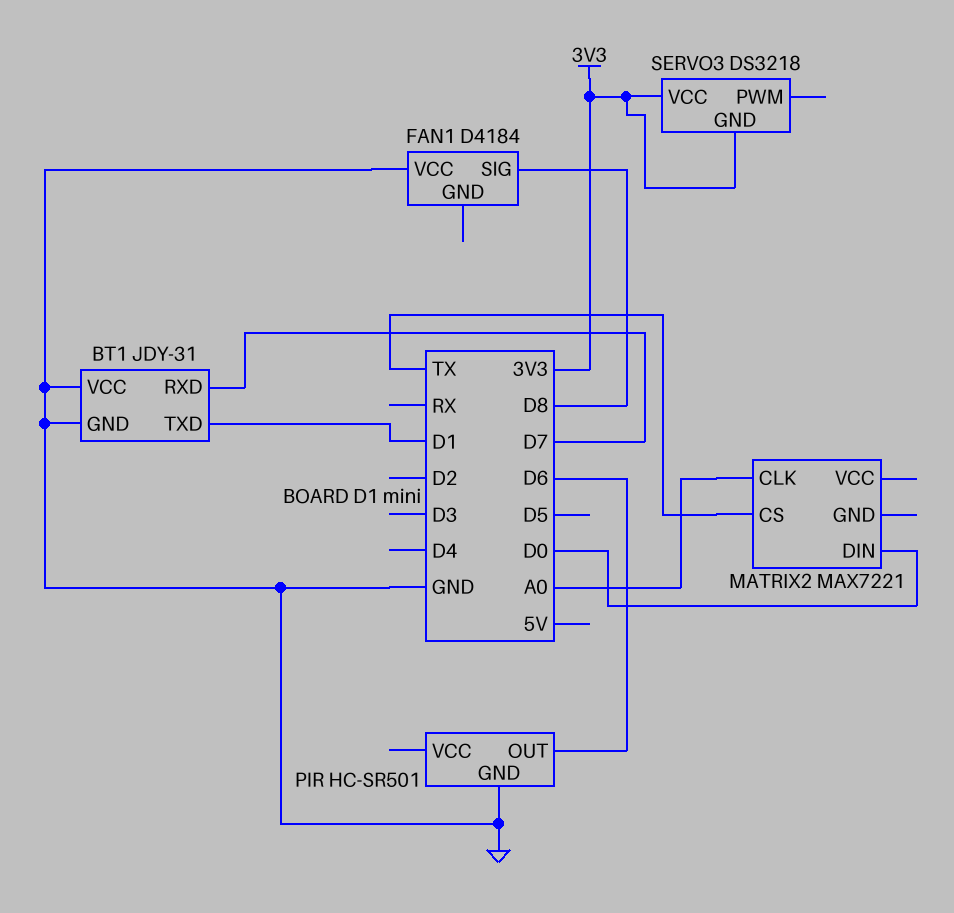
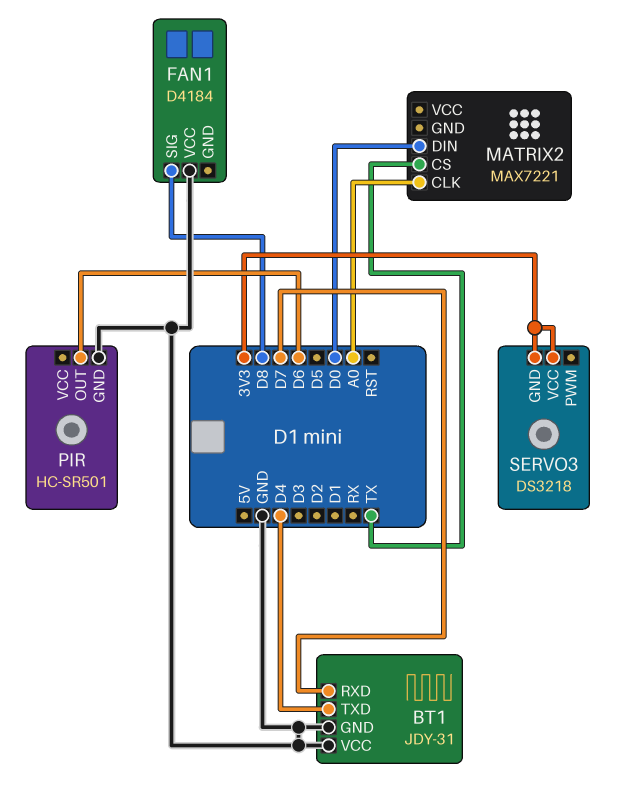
BT1 pin TXD: D1 -> D4

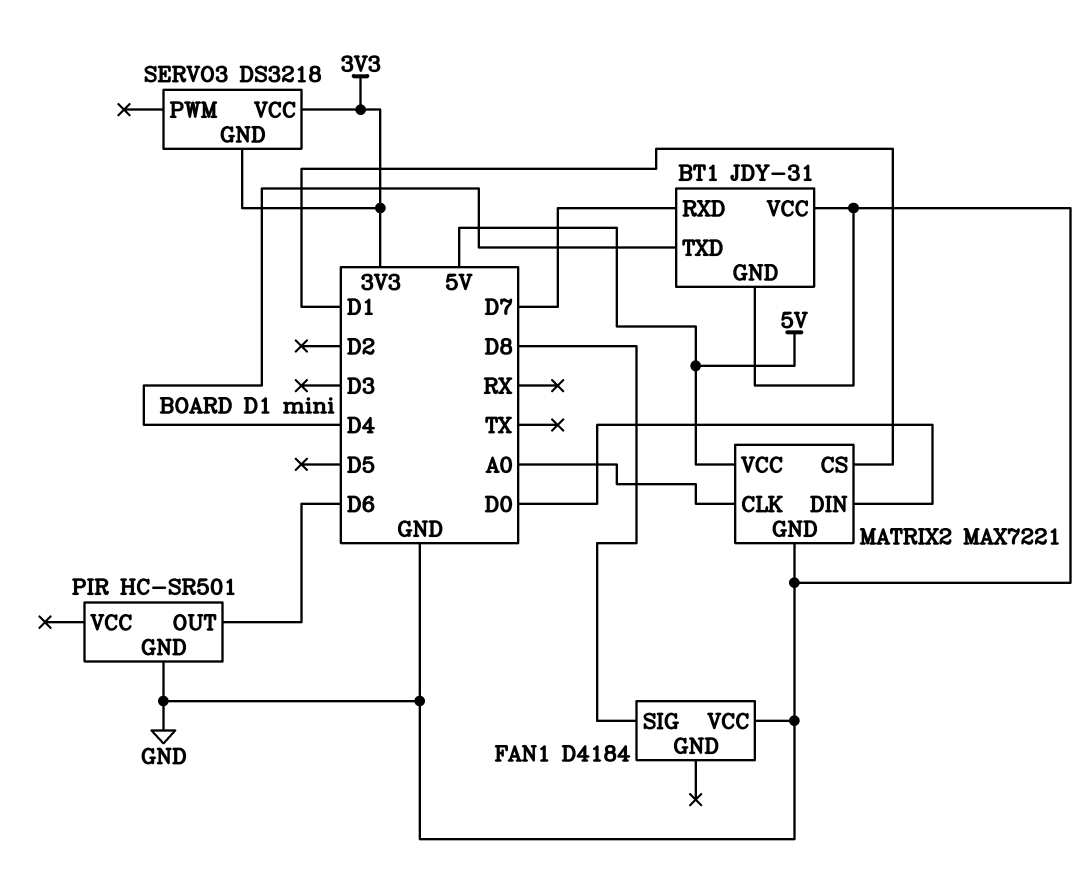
MATRIX2 pin CS: TX -> D1
MATRIX2 pin GND: none -> GND
MATRIX2 pin VCC: none -> 5V

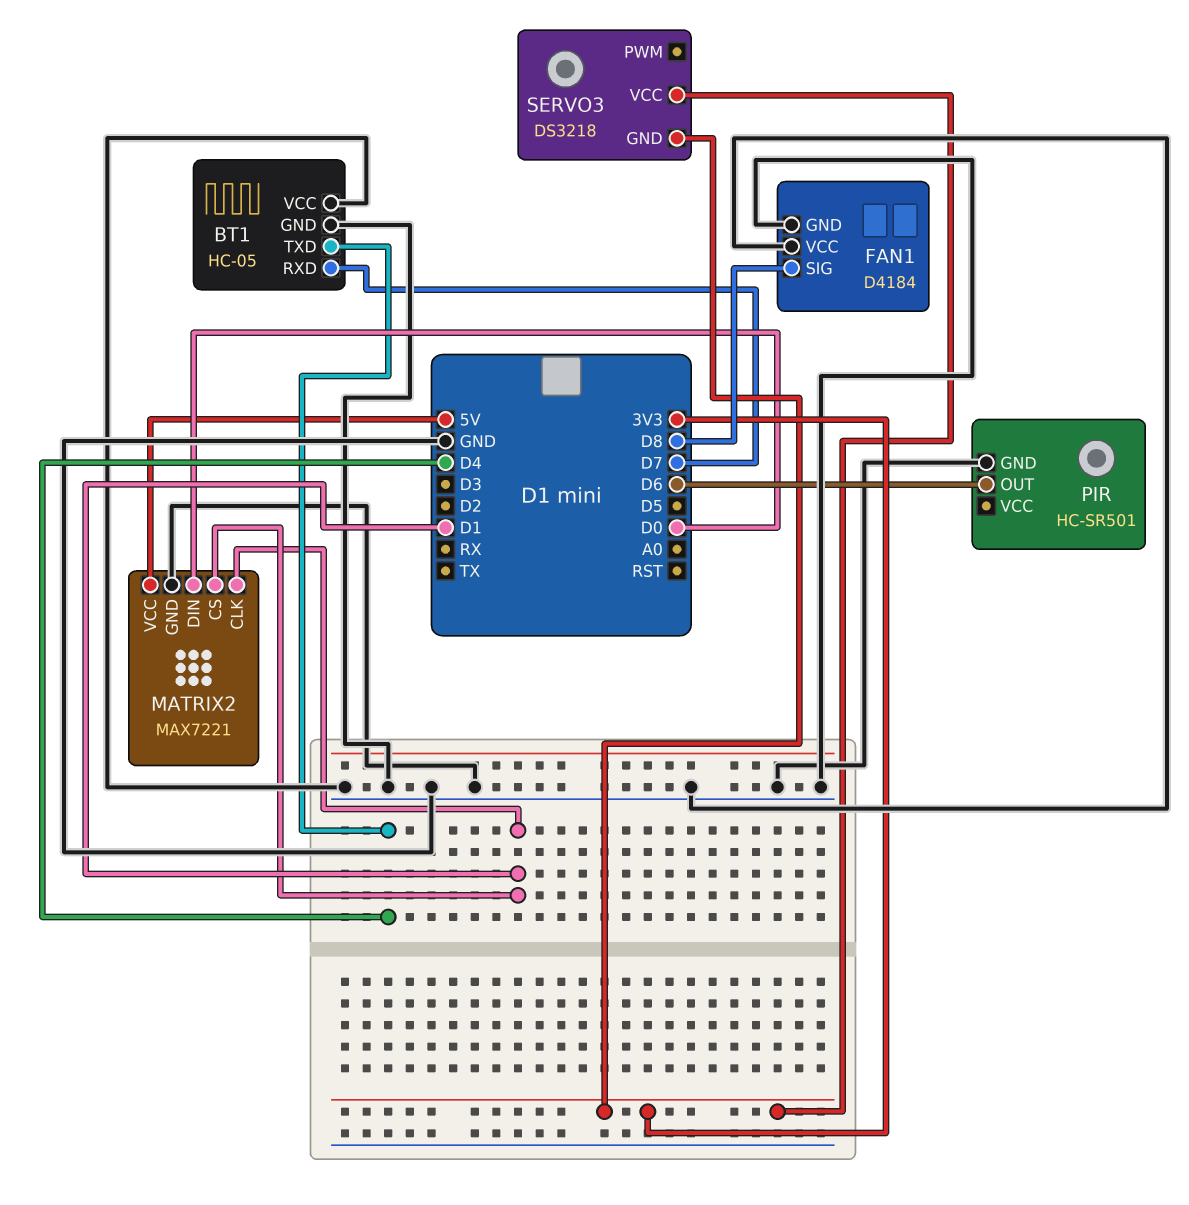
BT1: JDY-31 -> HC-05
FAN1 pin GND: none -> GND
MATRIX2 pin CLK: A0 -> D1

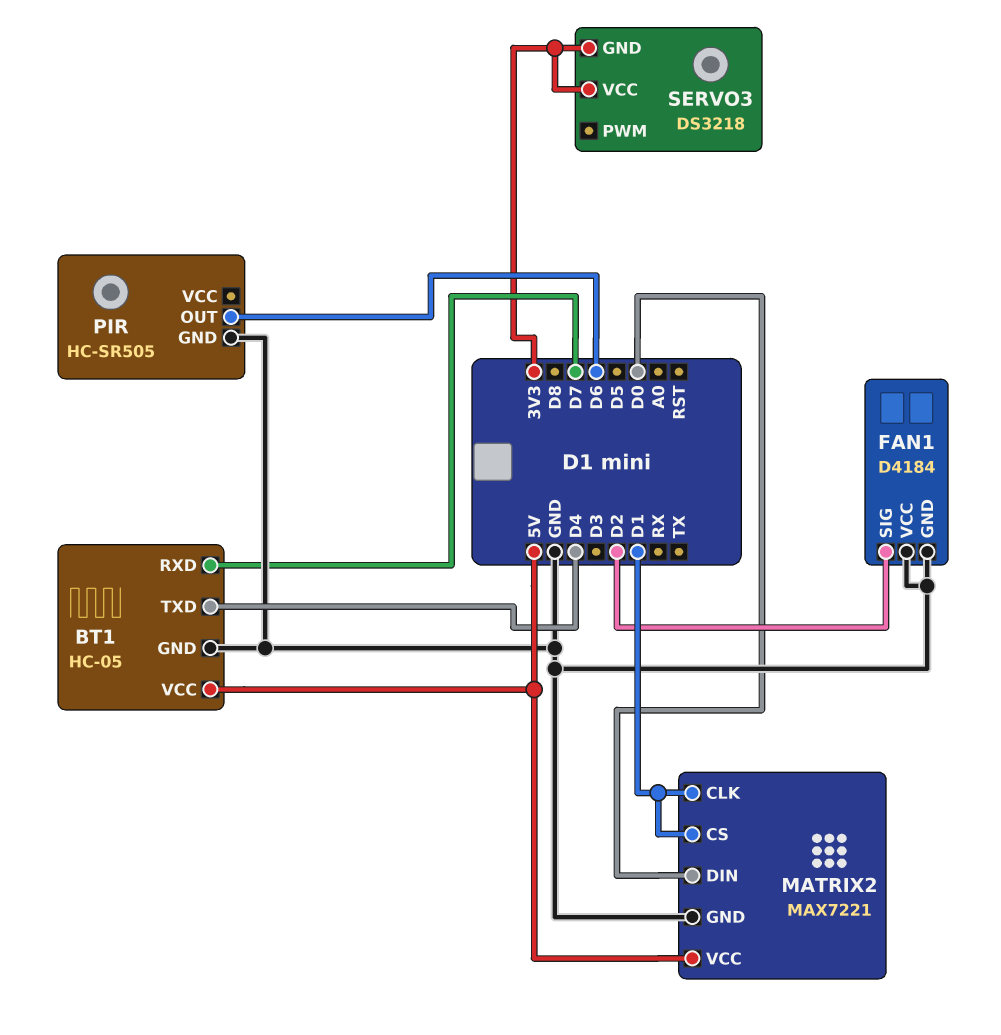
BT1 pin VCC: GND -> 5V
FAN1 pin SIG: D8 -> D2
PIR: HC-SR501 -> HC-SR505

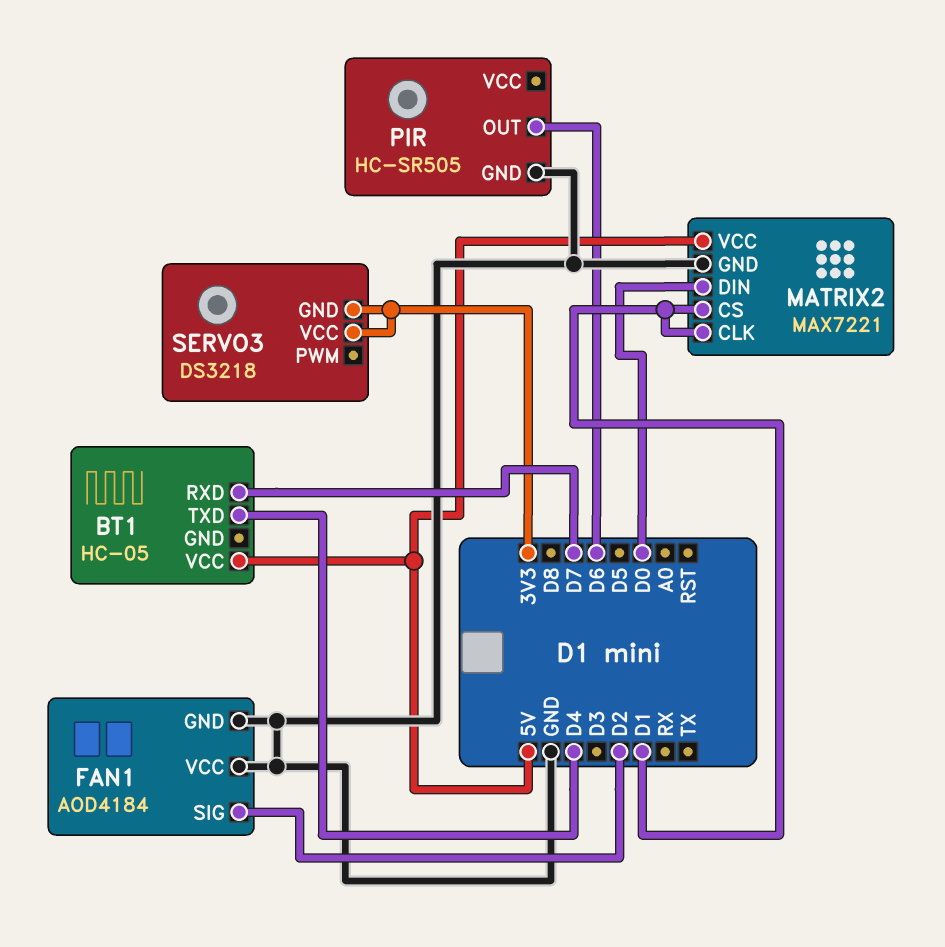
BT1 pin GND: GND -> none
FAN1: D4184 -> AOD4184

